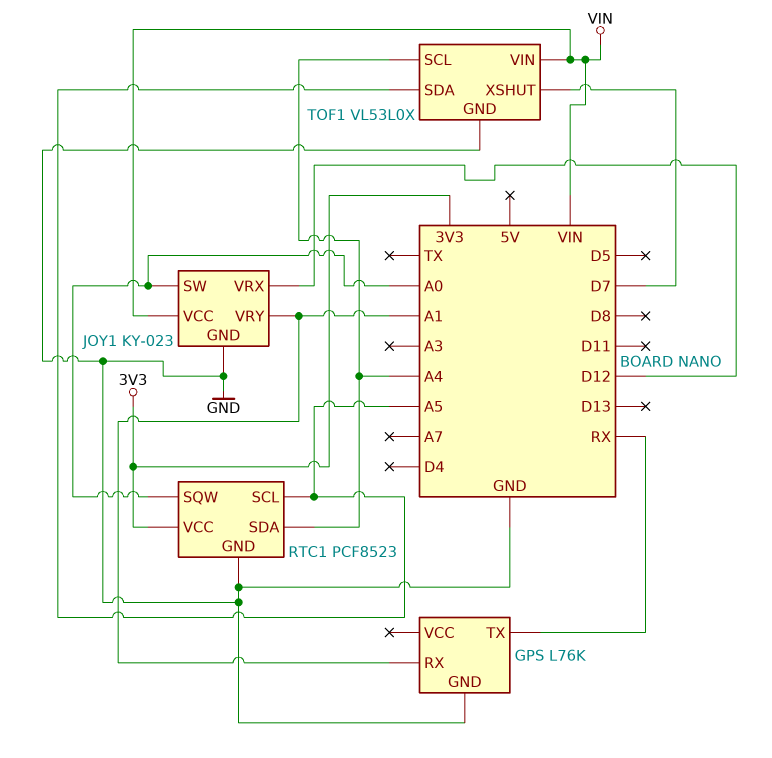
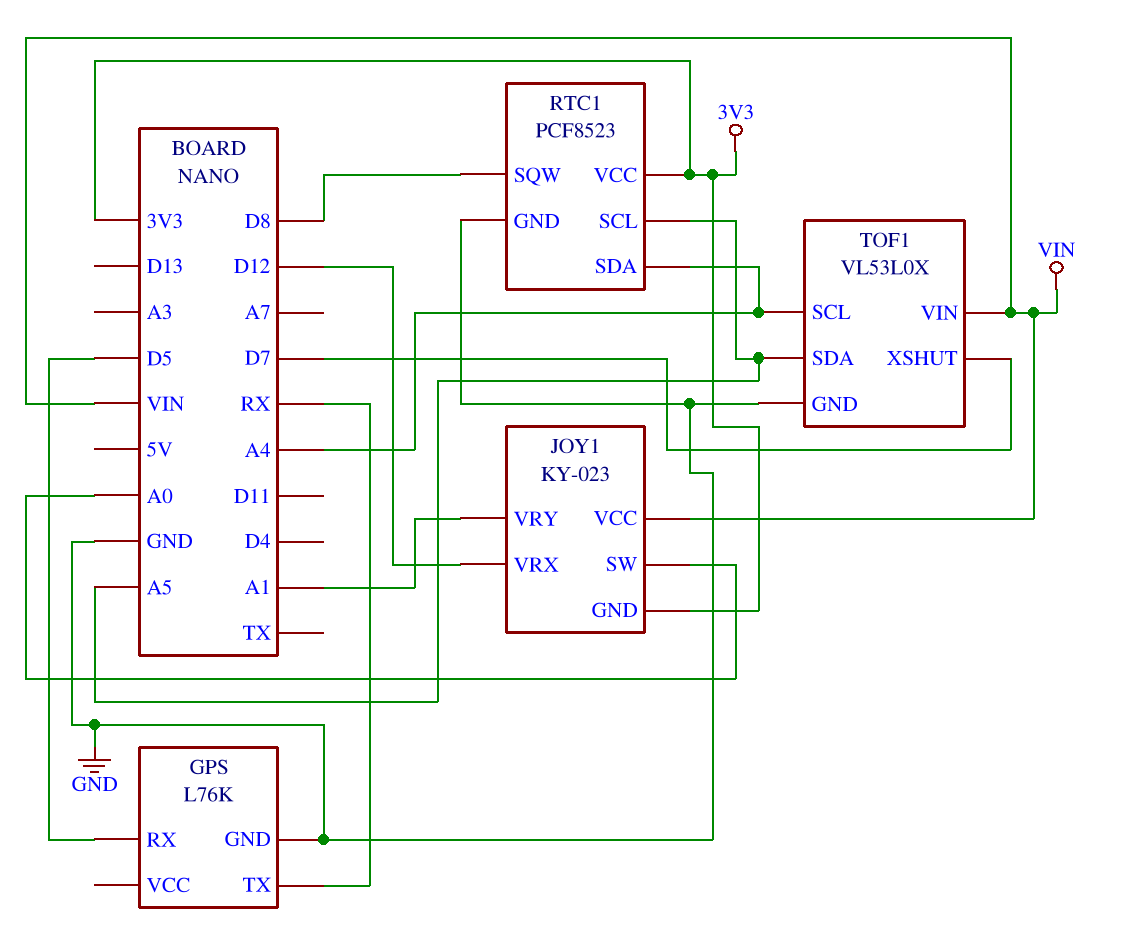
GPS pin RX: A1 -> D5
JOY1 pin GND: GND -> 3V3
RTC1 pin SQW: A0 -> D8

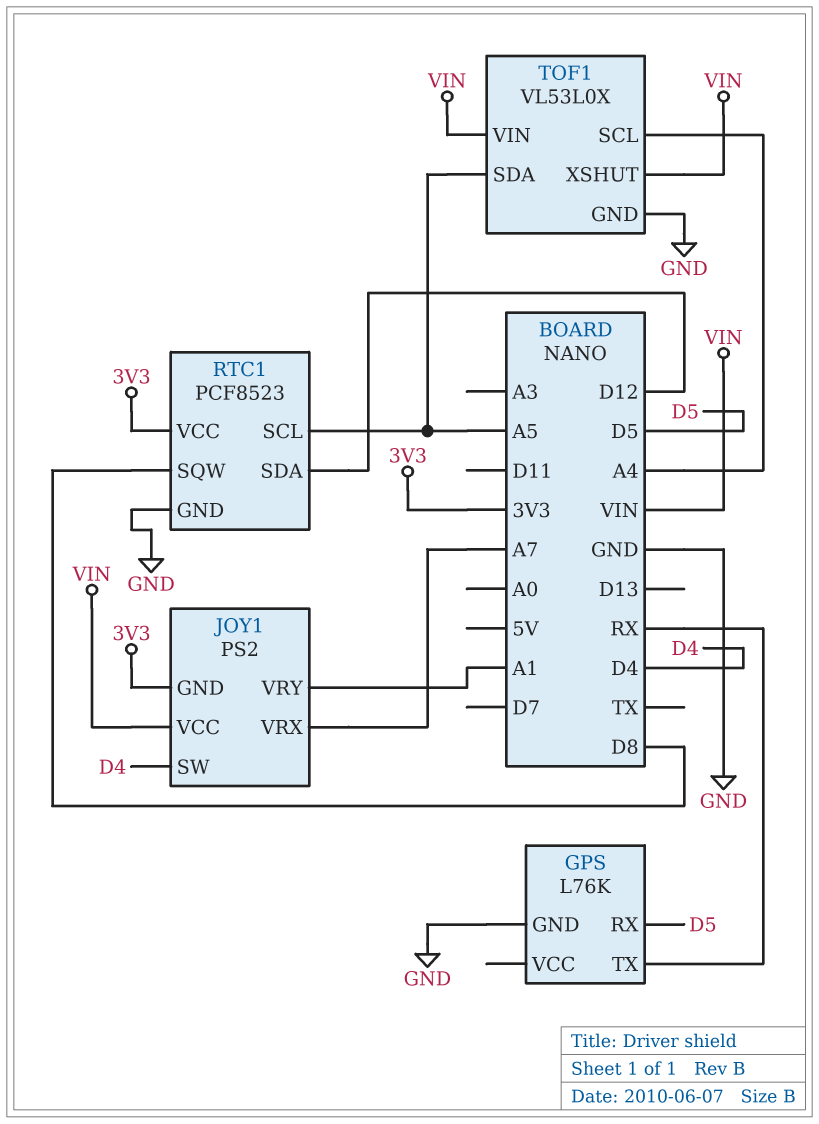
JOY1: KY-023 -> PS2
JOY1 pin SW: A0 -> D4
JOY1 pin VRX: D12 -> A7
RTC1 pin SDA: A4 -> D12
TOF1 pin XSHUT: D7 -> VIN

